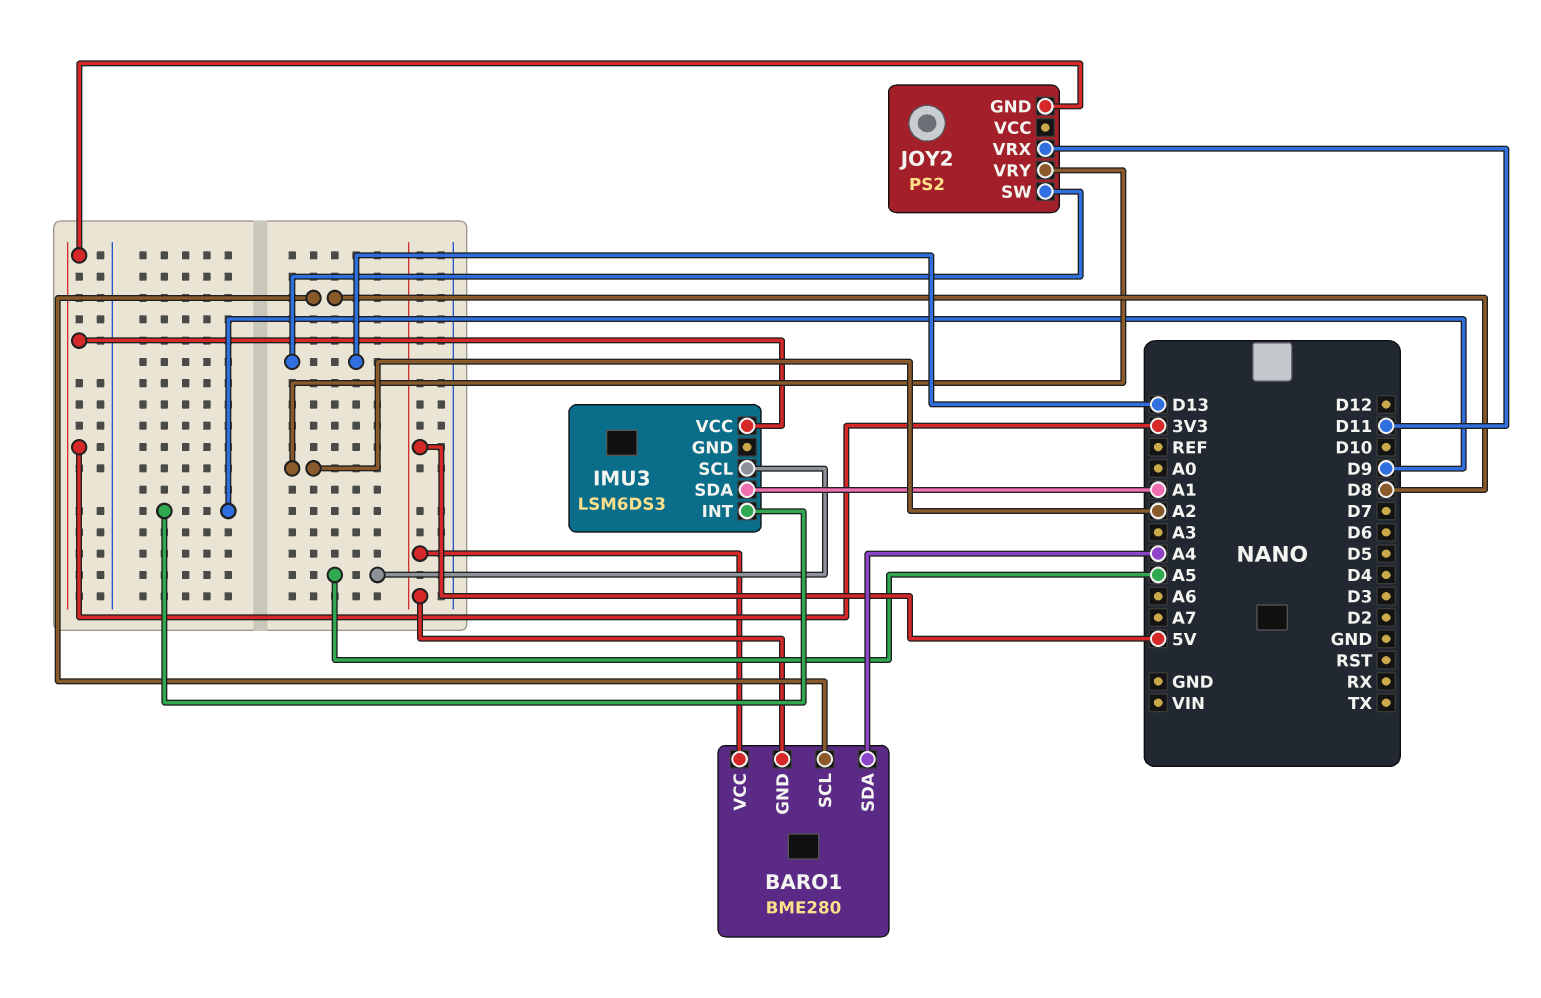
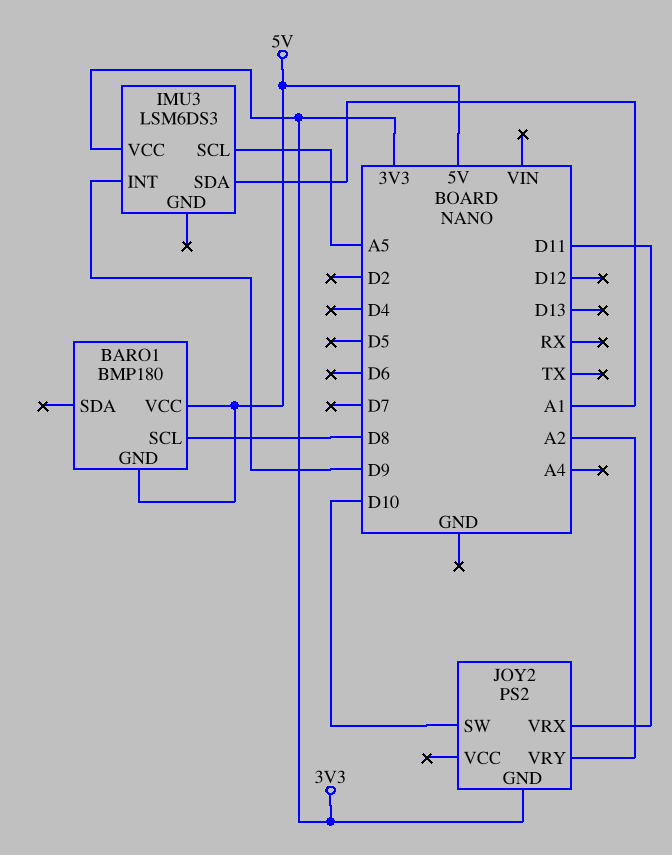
BARO1: BME280 -> BMP180
BARO1 pin SDA: A4 -> none
JOY2 pin SW: D13 -> D10

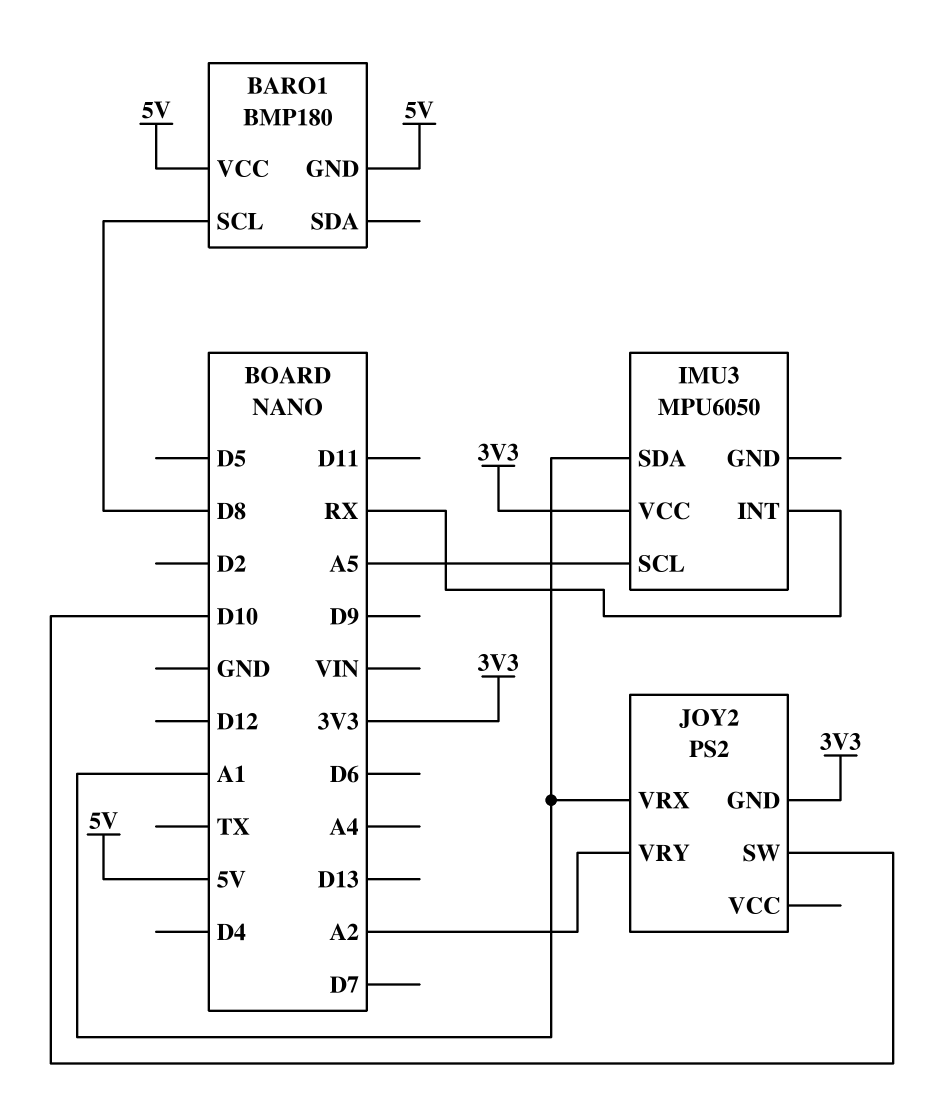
IMU3: LSM6DS3 -> MPU6050
IMU3 pin INT: D9 -> RX
JOY2 pin VRX: D11 -> A1

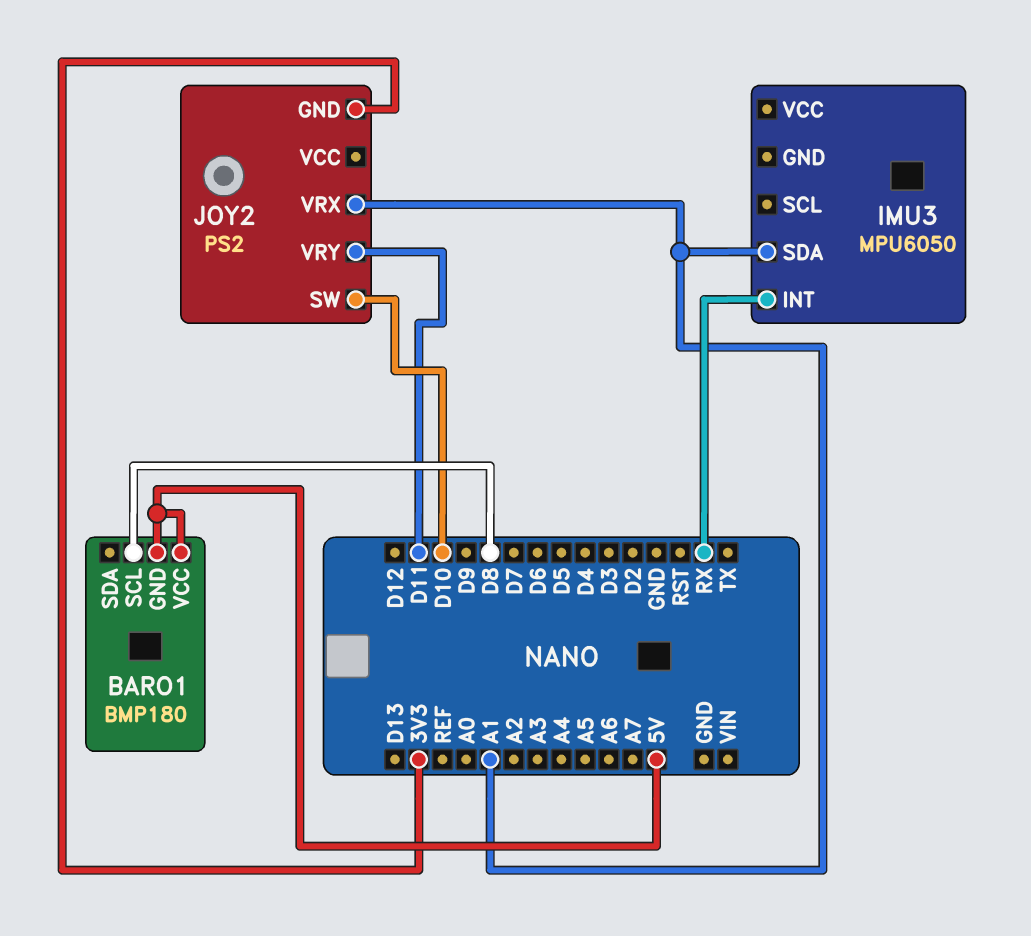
IMU3 pin SCL: A5 -> none
IMU3 pin VCC: 3V3 -> none
JOY2 pin VRY: A2 -> D11

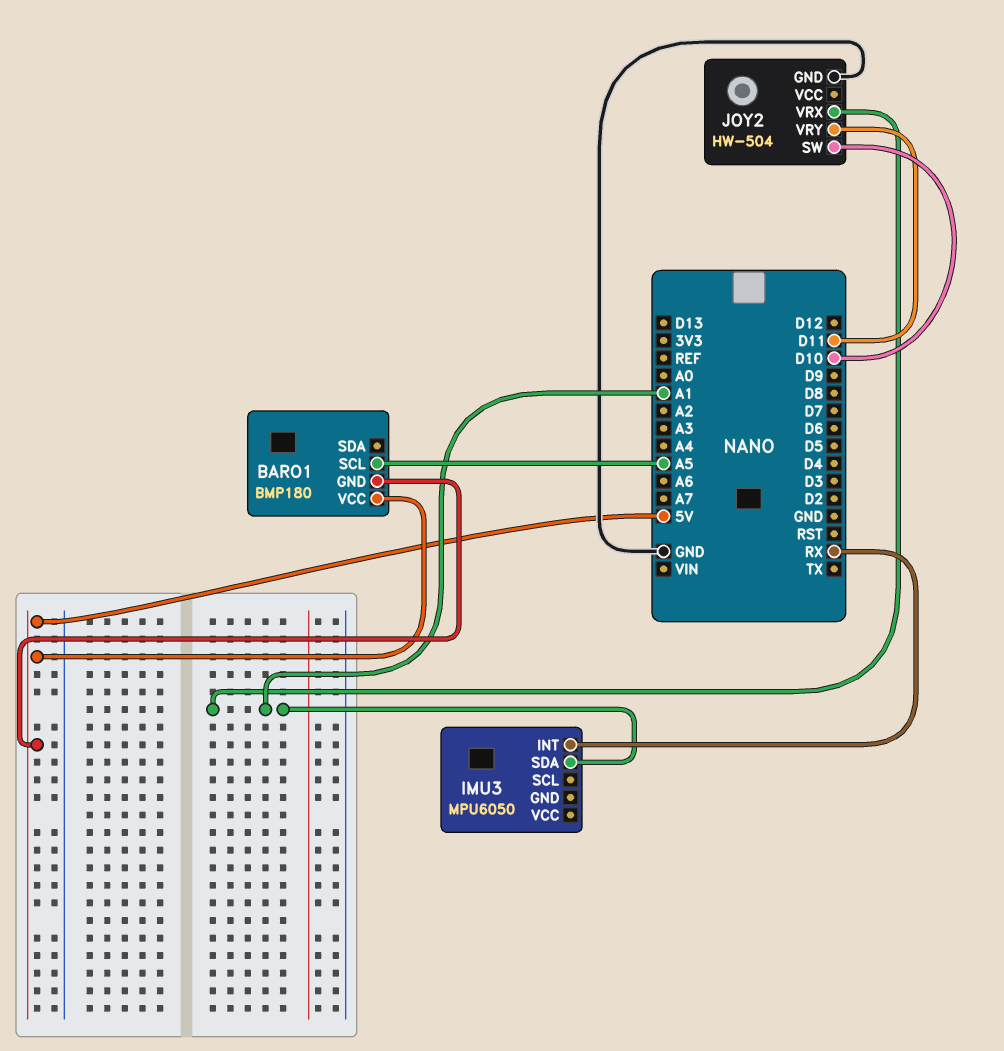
BARO1 pin SCL: D8 -> A5
JOY2: PS2 -> HW-504
JOY2 pin GND: 3V3 -> GND

